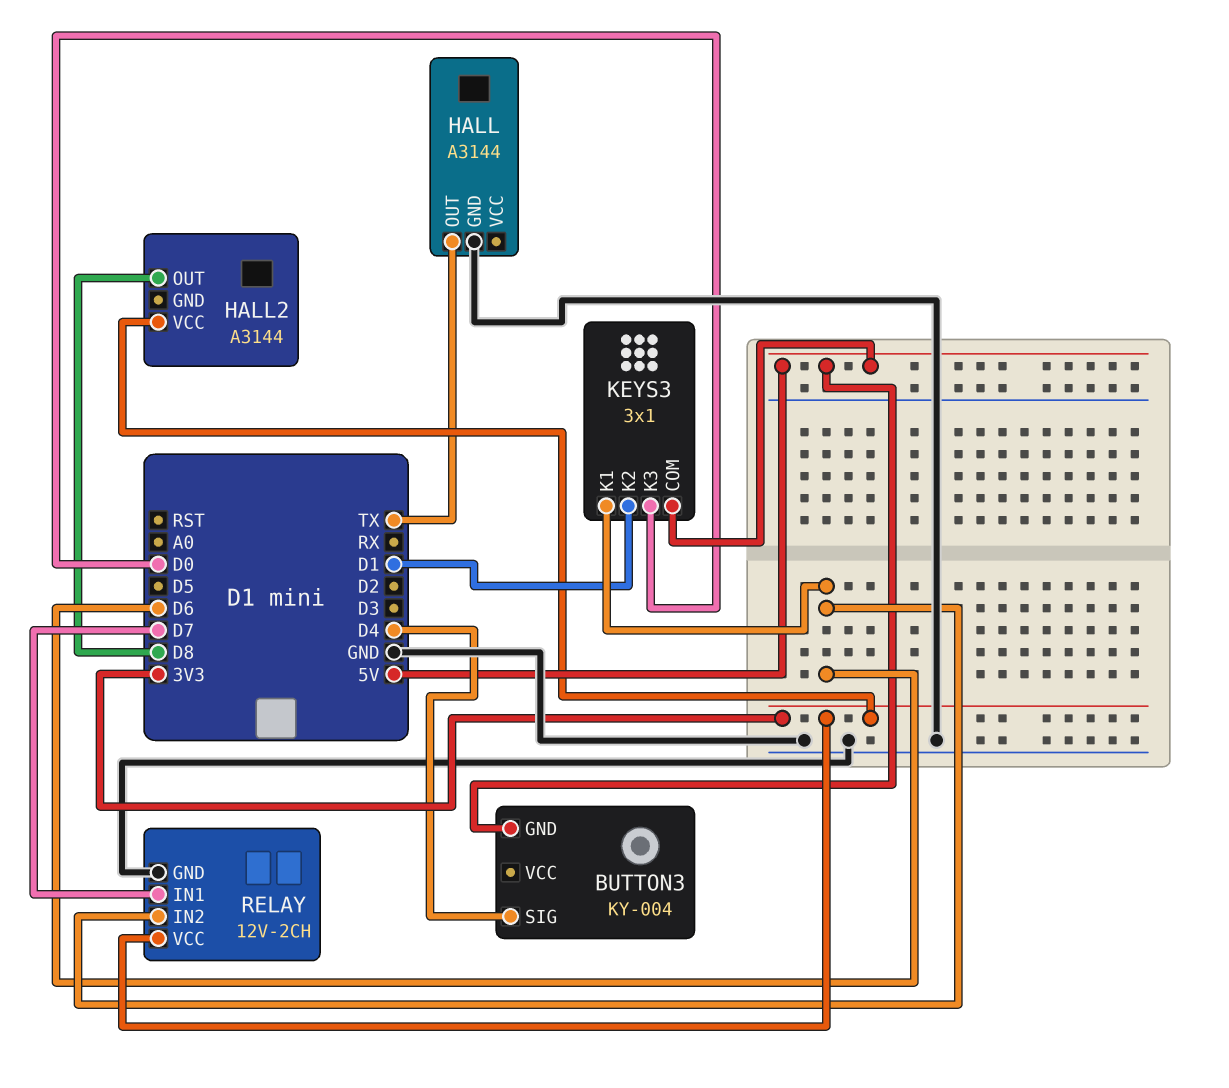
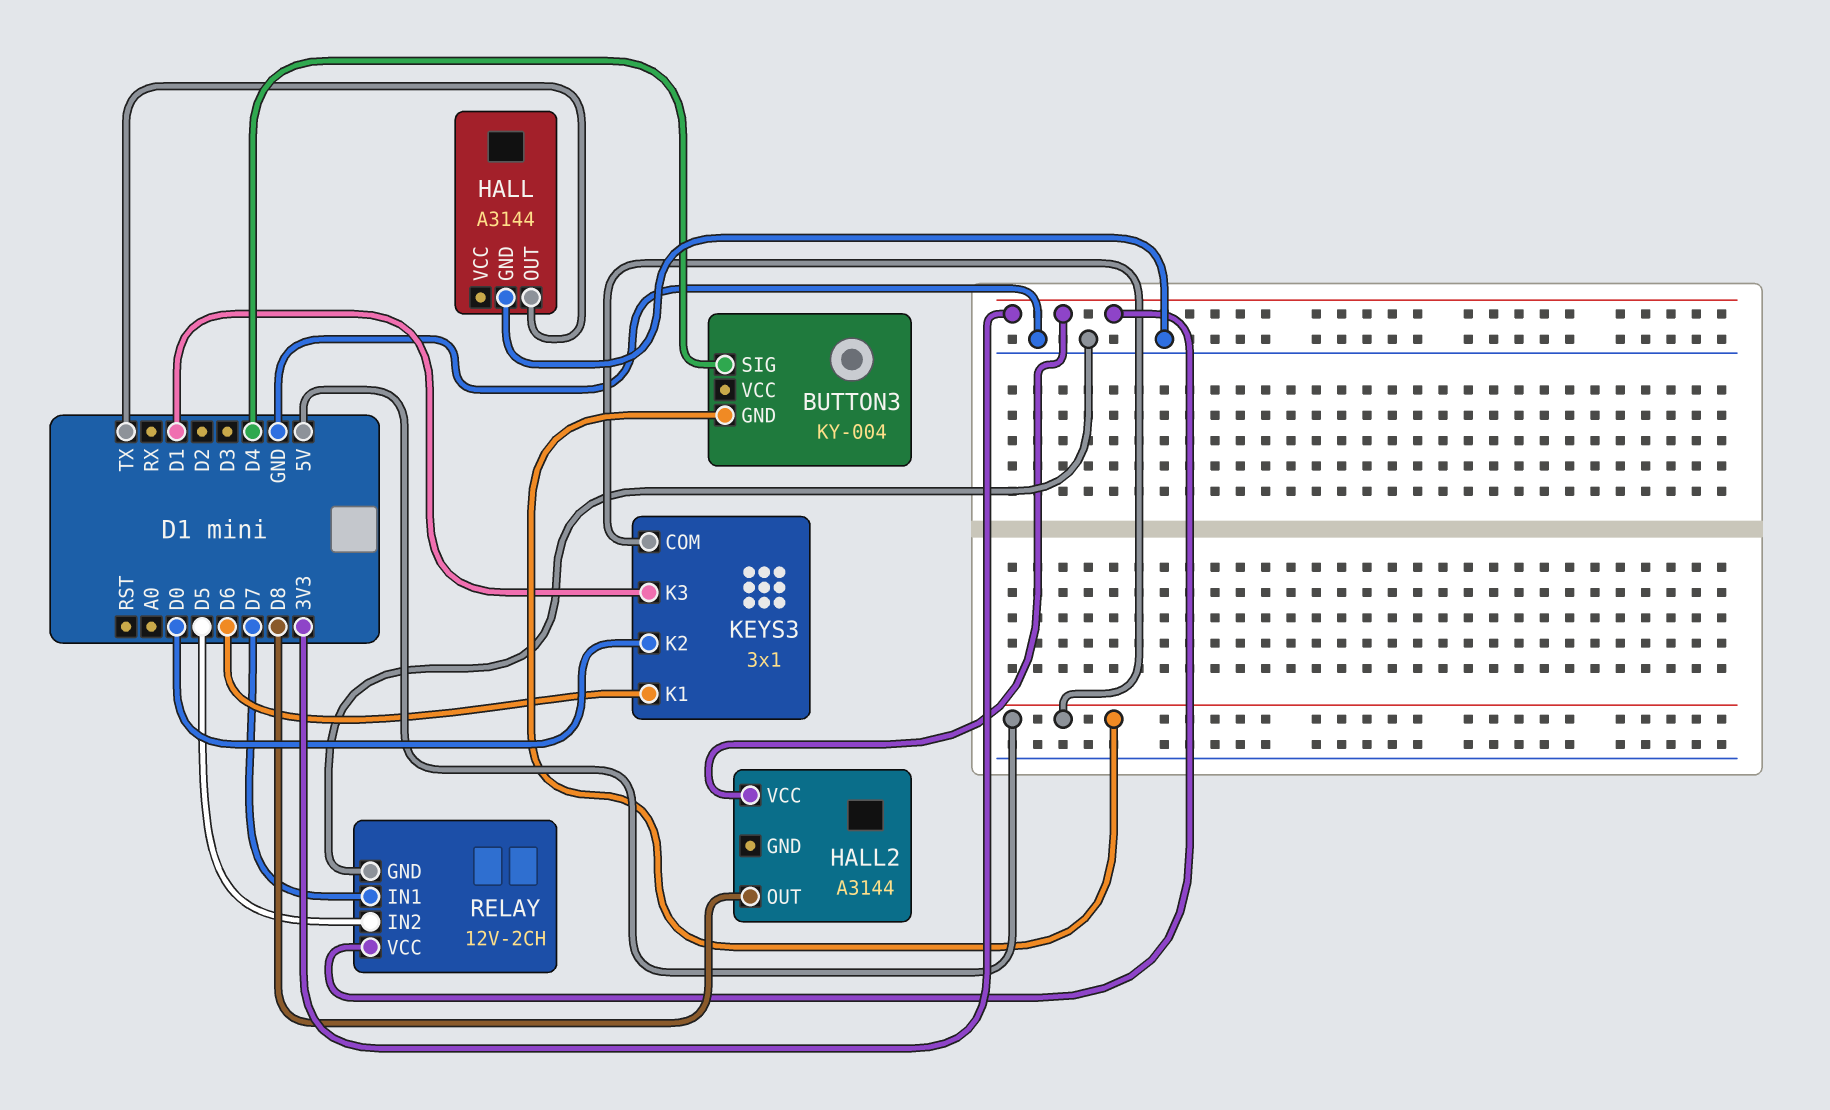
KEYS3 pin K2: D1 -> D0
KEYS3 pin K3: D0 -> D1
RELAY pin IN2: D6 -> D5

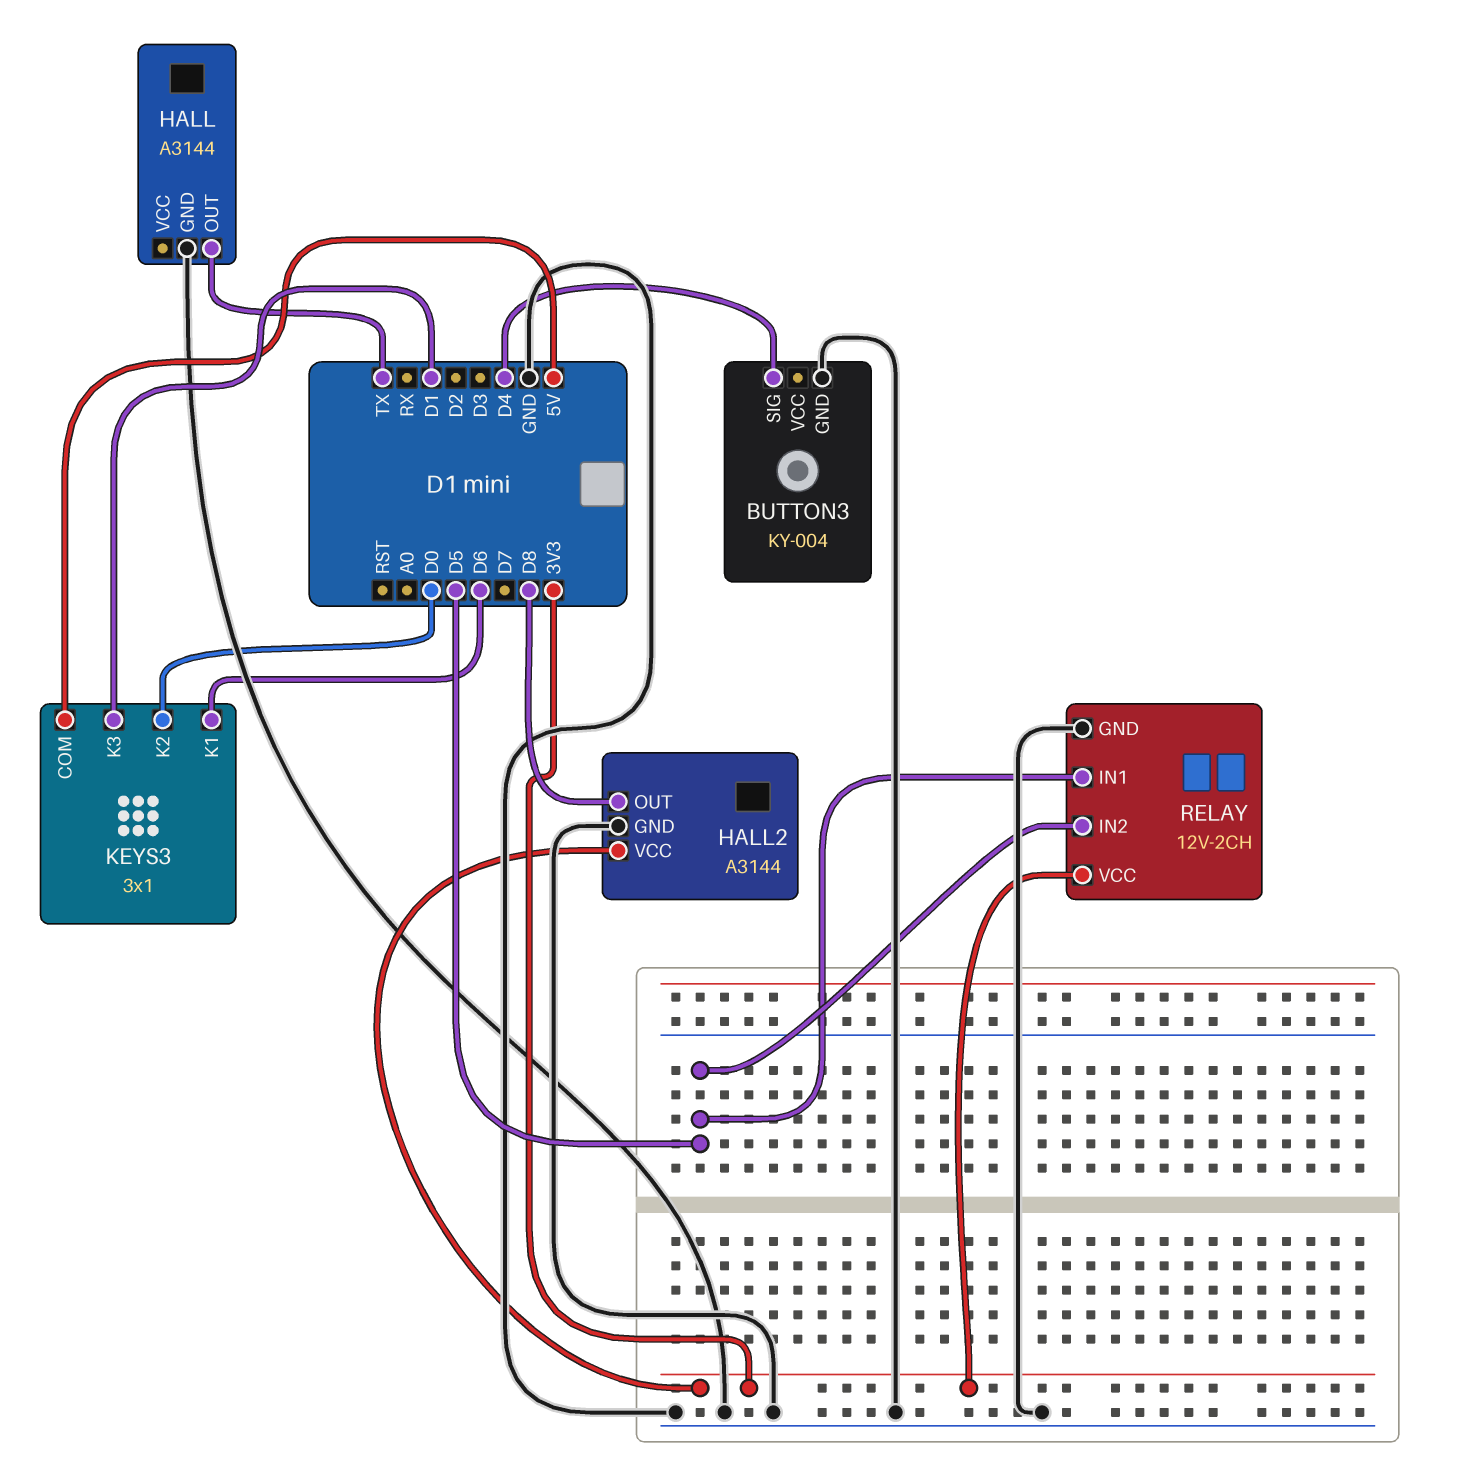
BUTTON3 pin GND: 5V -> GND
HALL2 pin GND: none -> GND
RELAY pin IN1: D7 -> D5

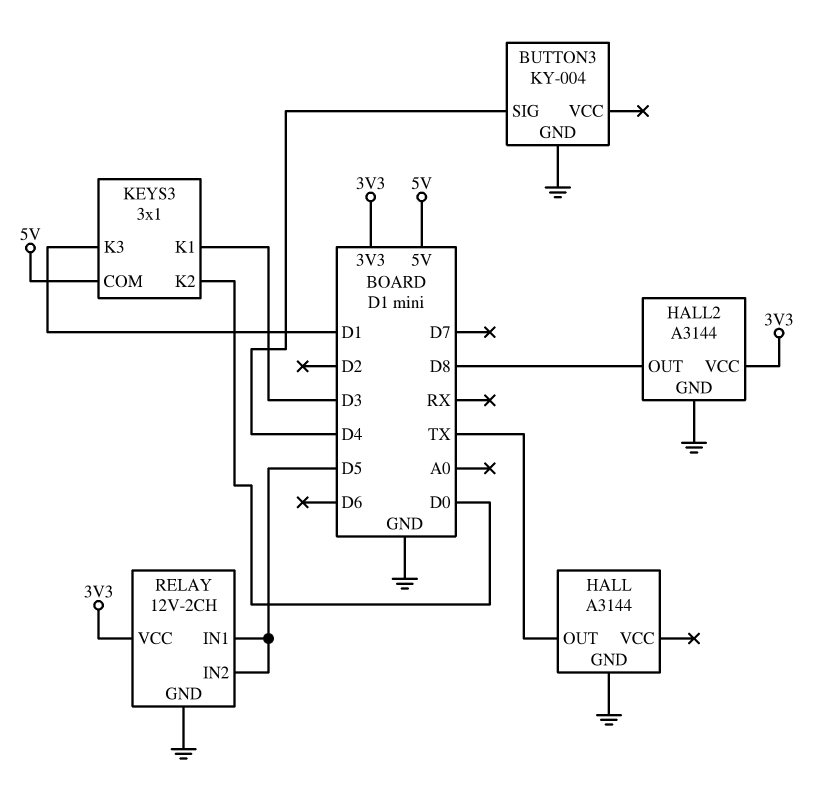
KEYS3 pin K1: D6 -> D3

